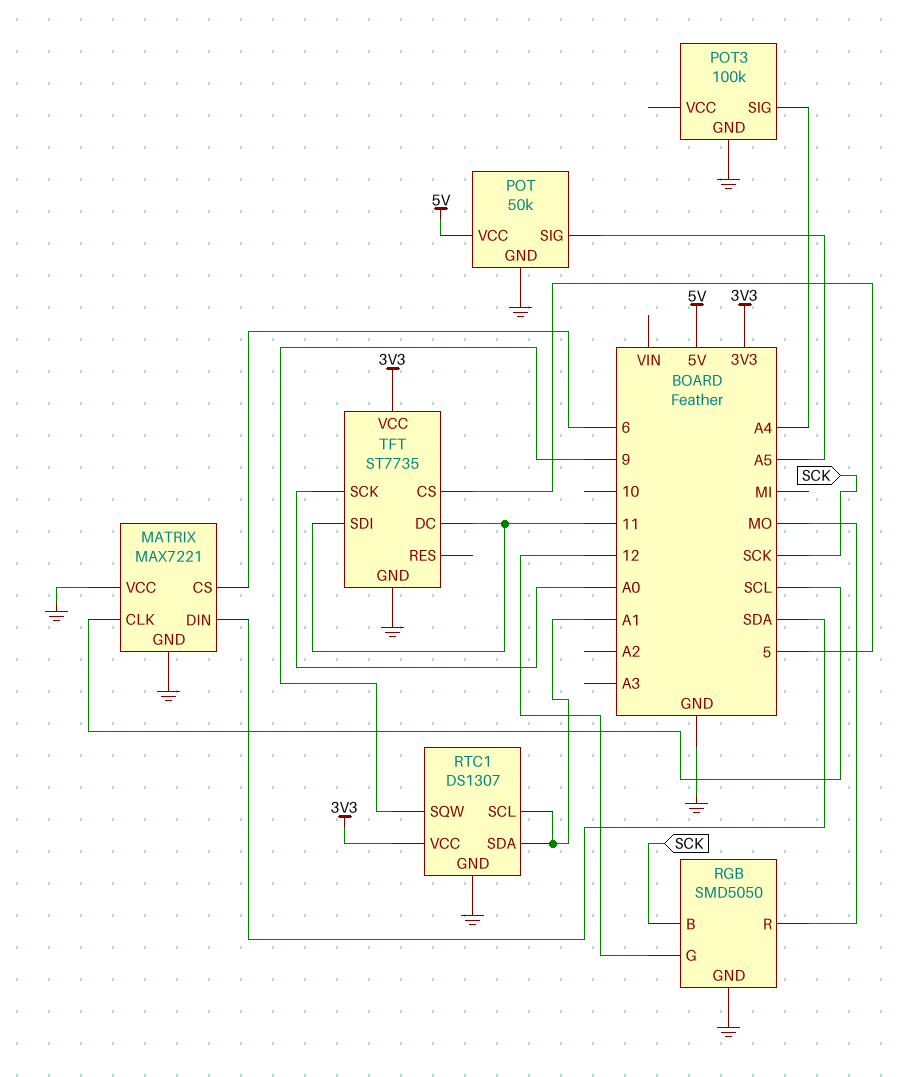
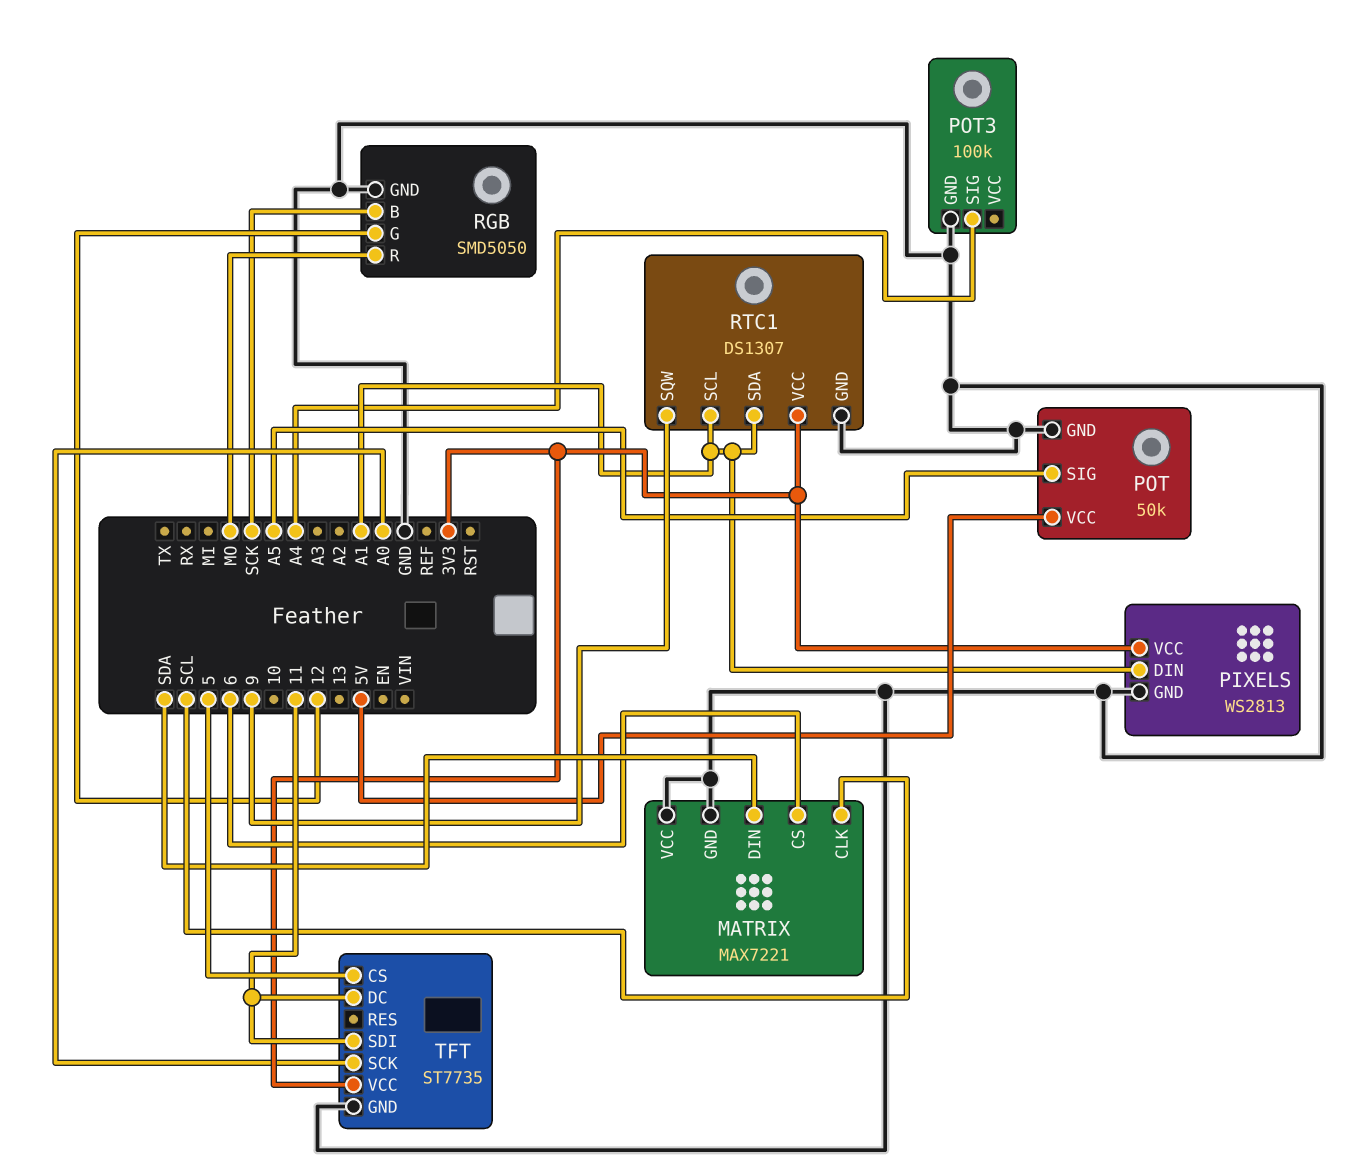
PIXELS: none -> WS2813
PIXELS pin DIN: none -> A1
PIXELS pin GND: none -> GND
PIXELS pin VCC: none -> 3V3

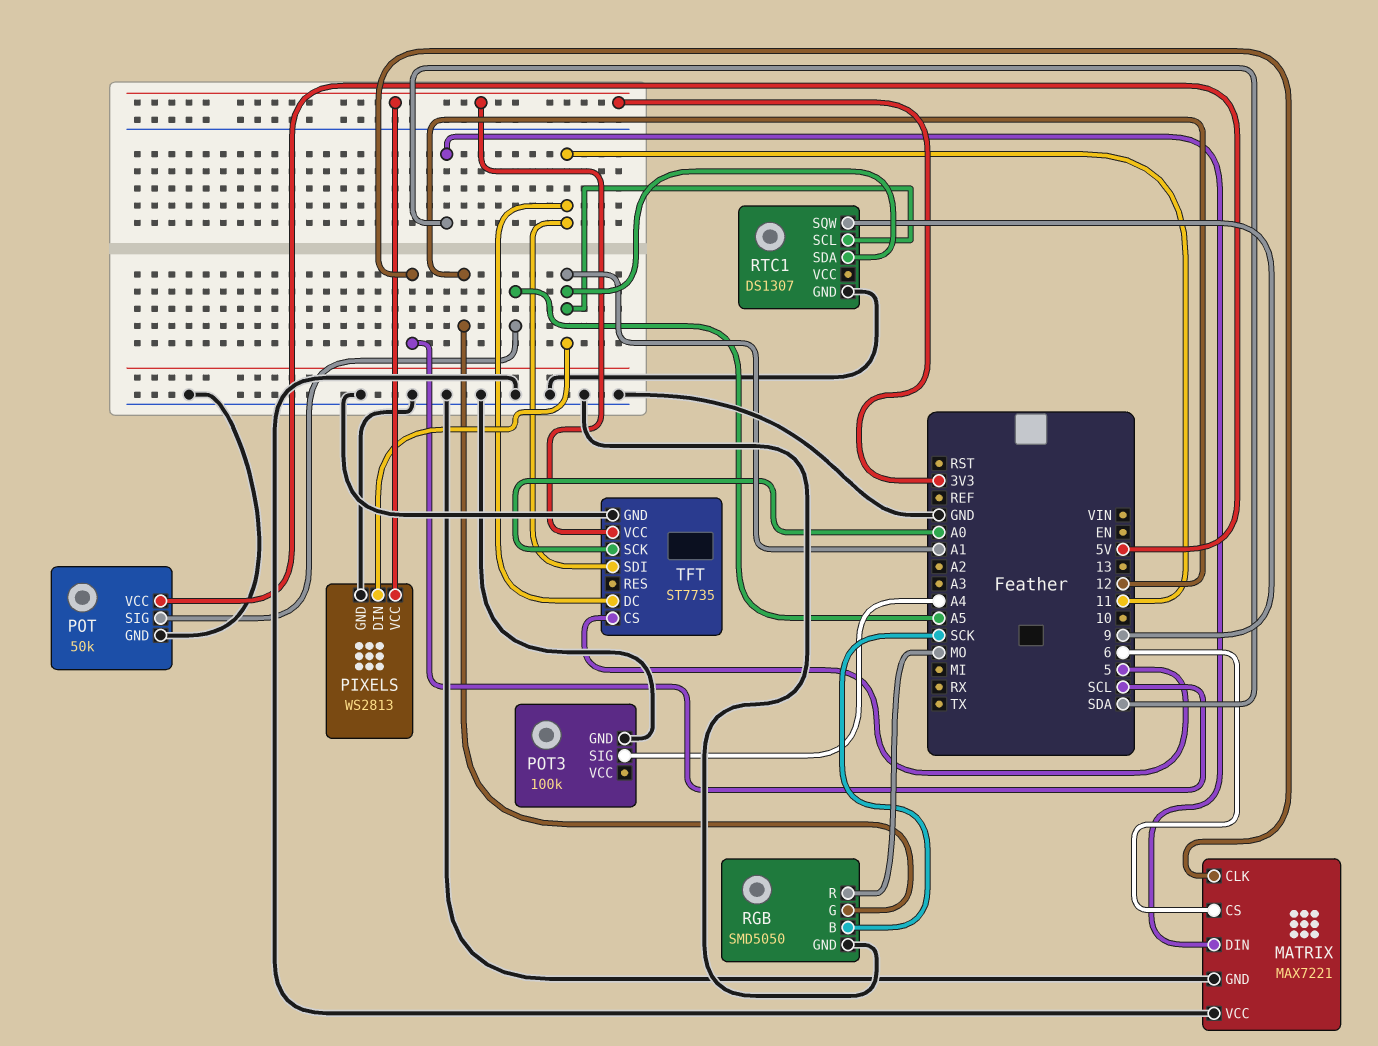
RTC1 pin VCC: 3V3 -> none

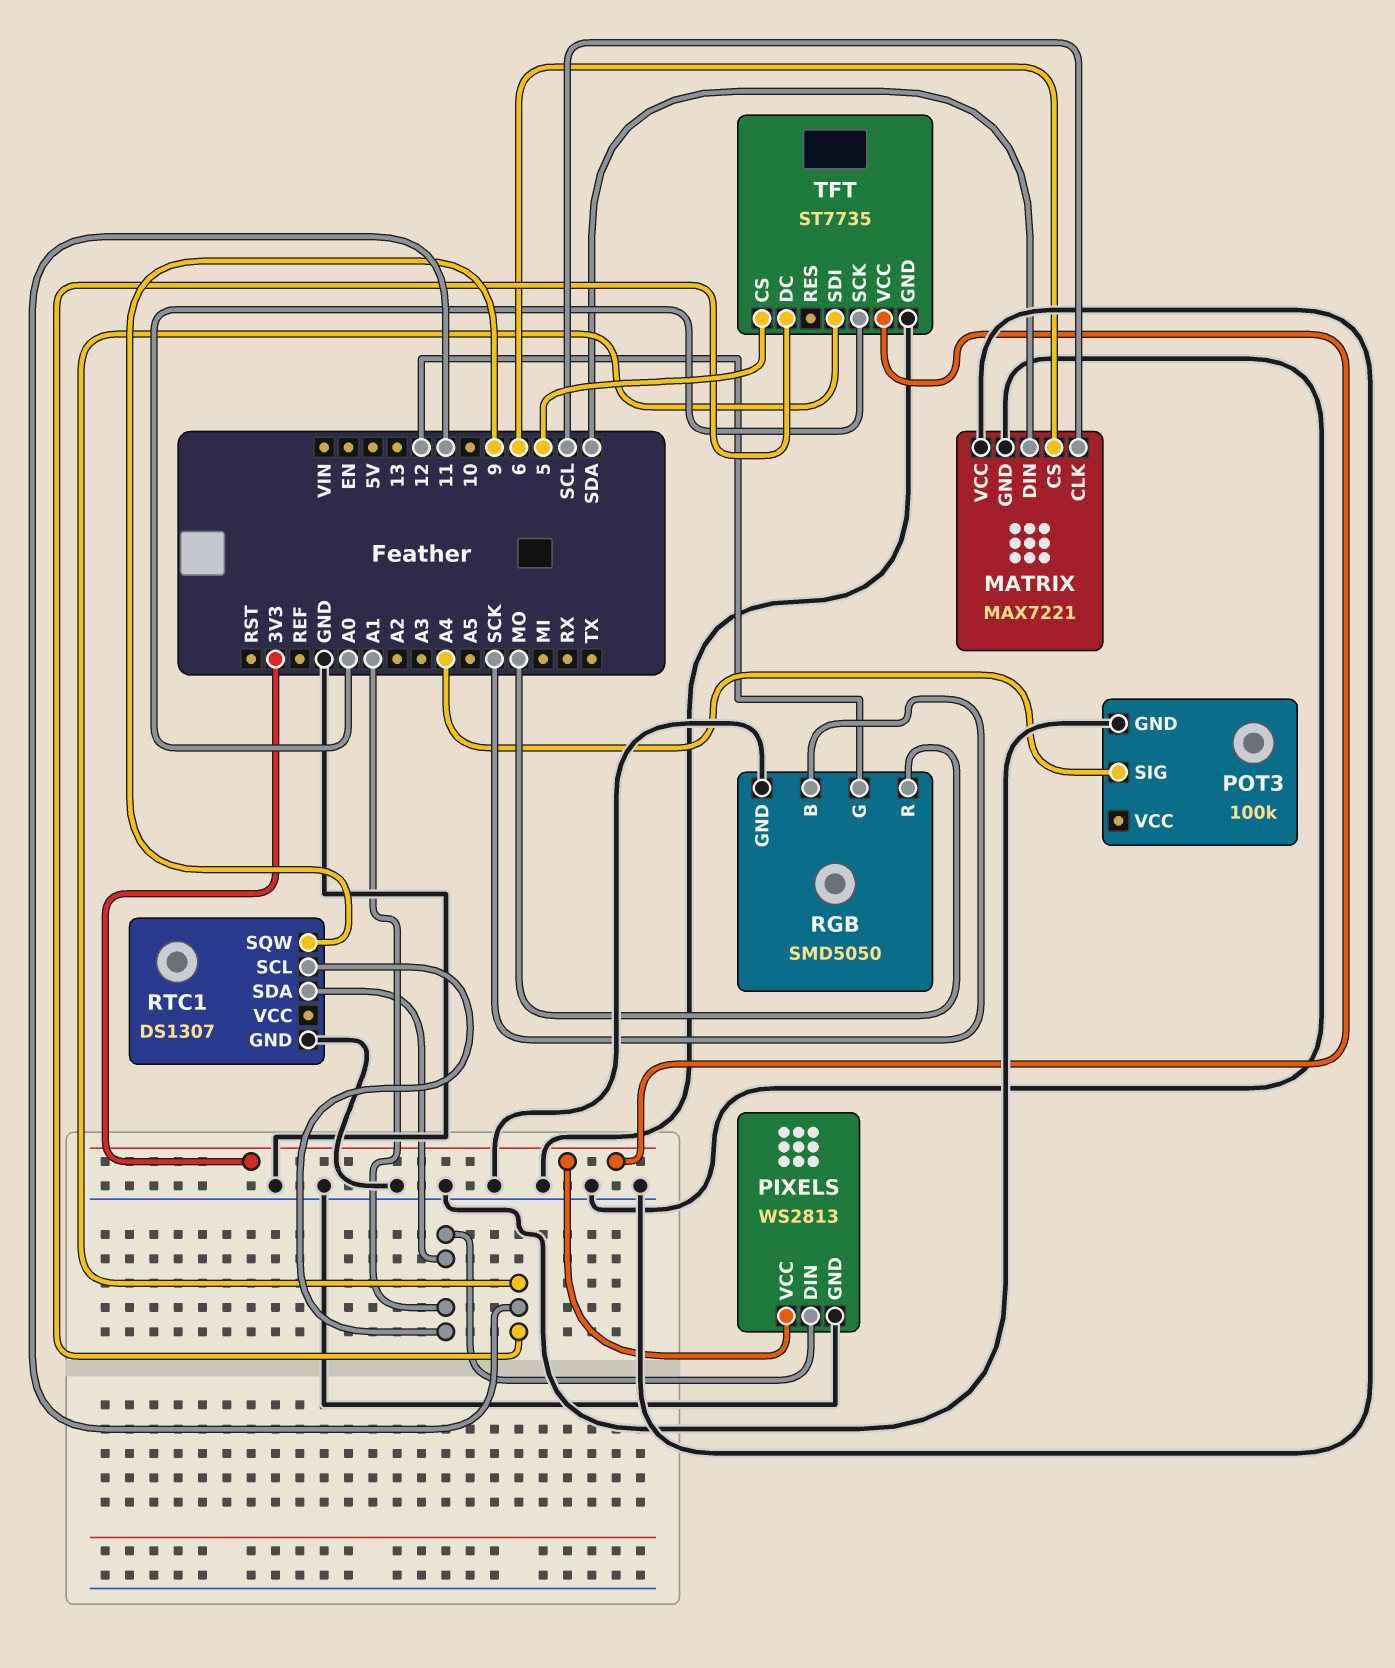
POT: 50k -> none
POT pin GND: GND -> none
POT pin SIG: A5 -> none
POT pin VCC: 5V -> none

